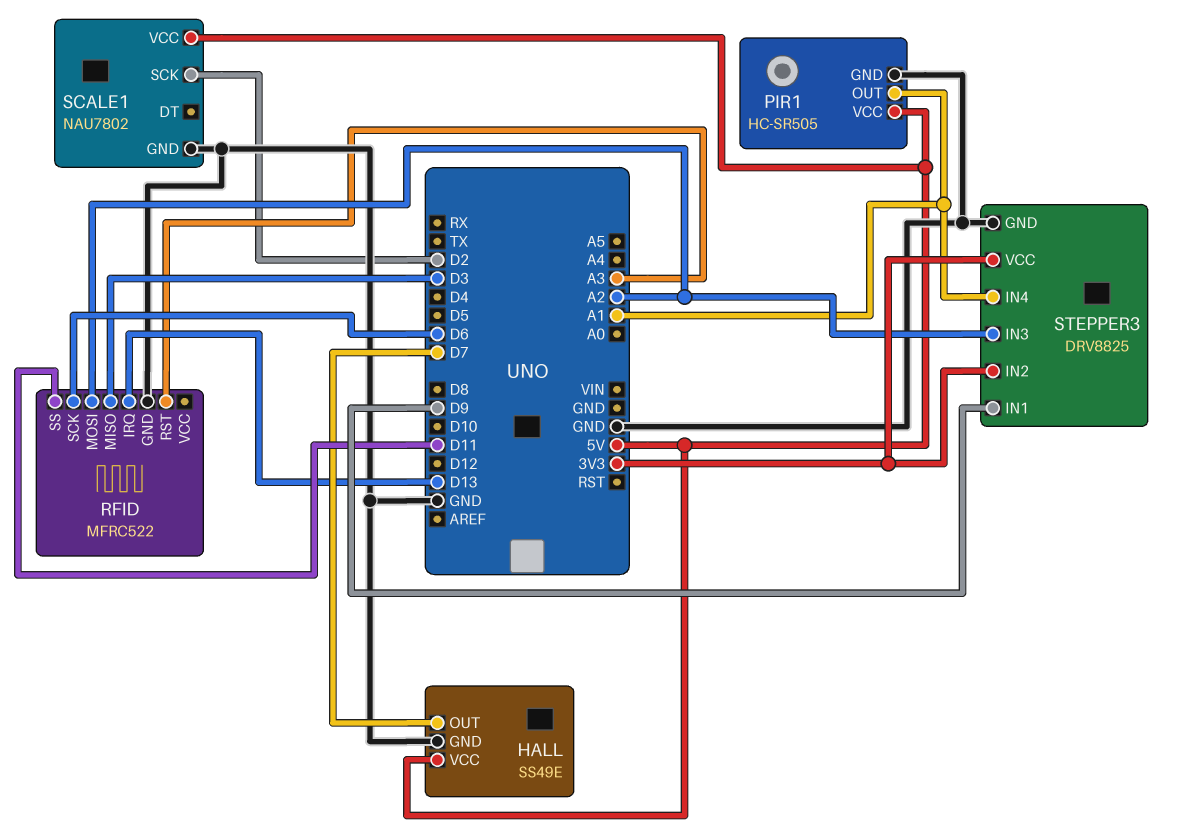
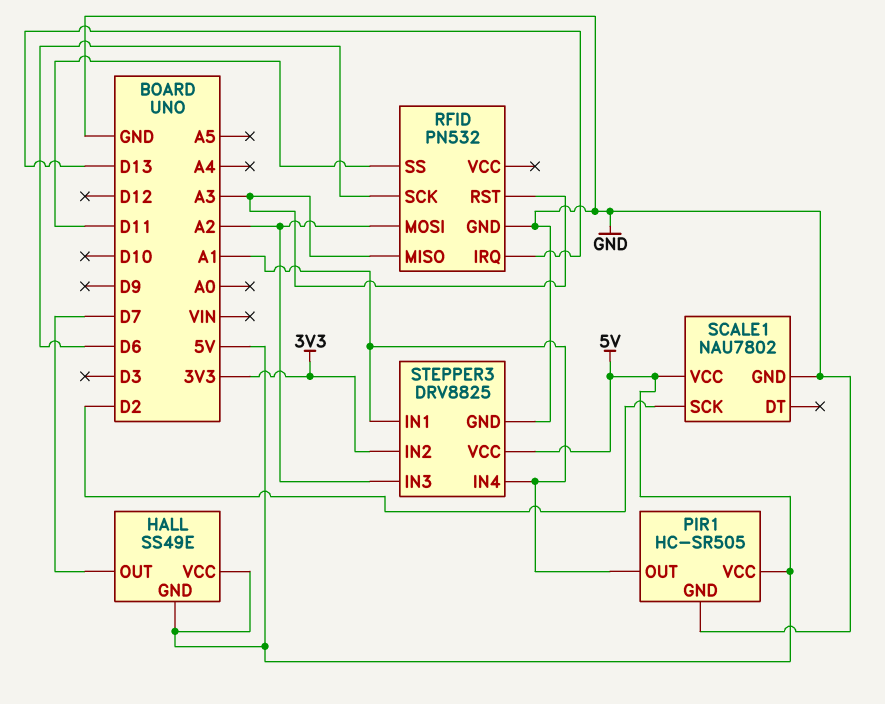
HALL pin GND: GND -> 5V
RFID: MFRC522 -> PN532
RFID pin MISO: D3 -> A3
STEPPER3 pin IN1: D9 -> A1
STEPPER3 pin VCC: 3V3 -> 5V

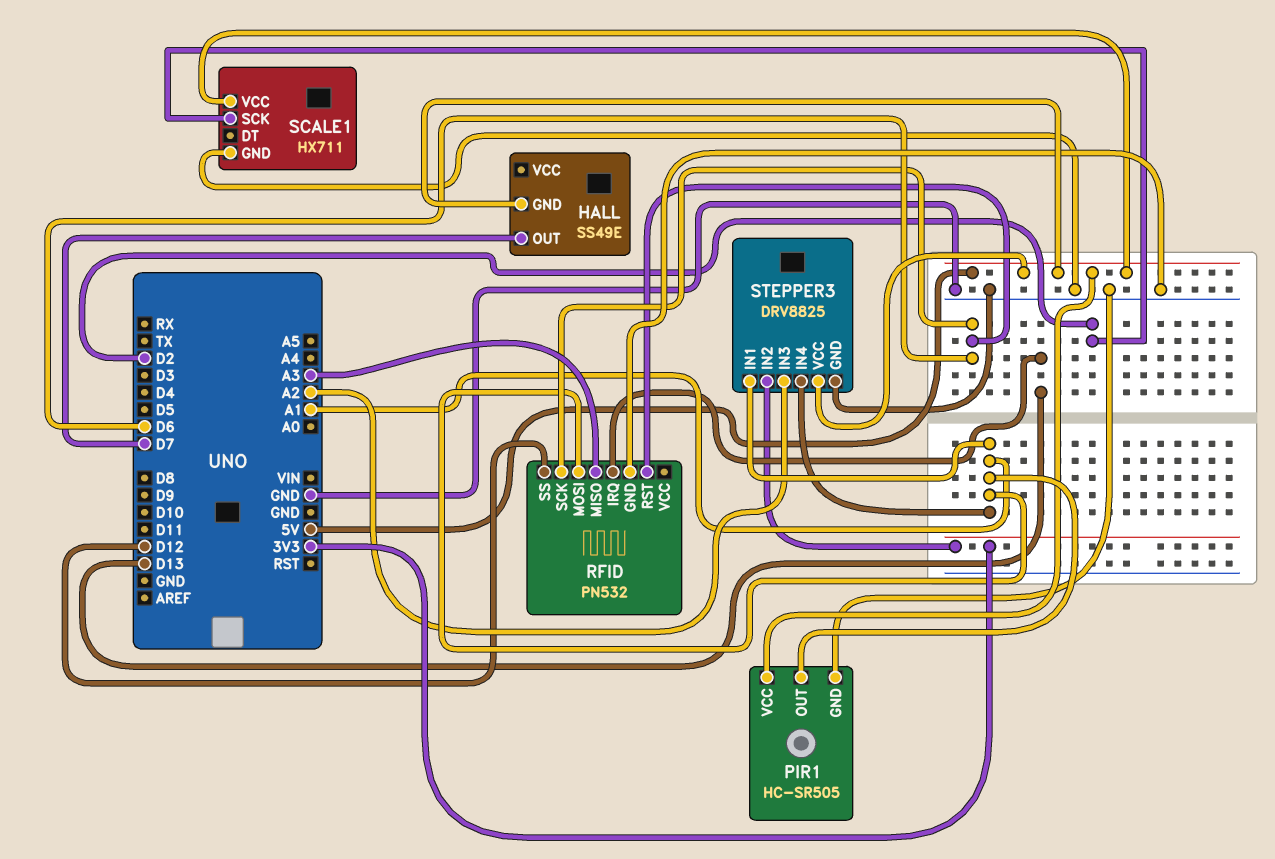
HALL pin VCC: 5V -> none
RFID pin MOSI: A2 -> A1
RFID pin RST: A3 -> D6
RFID pin SS: D11 -> D12
SCALE1: NAU7802 -> HX711

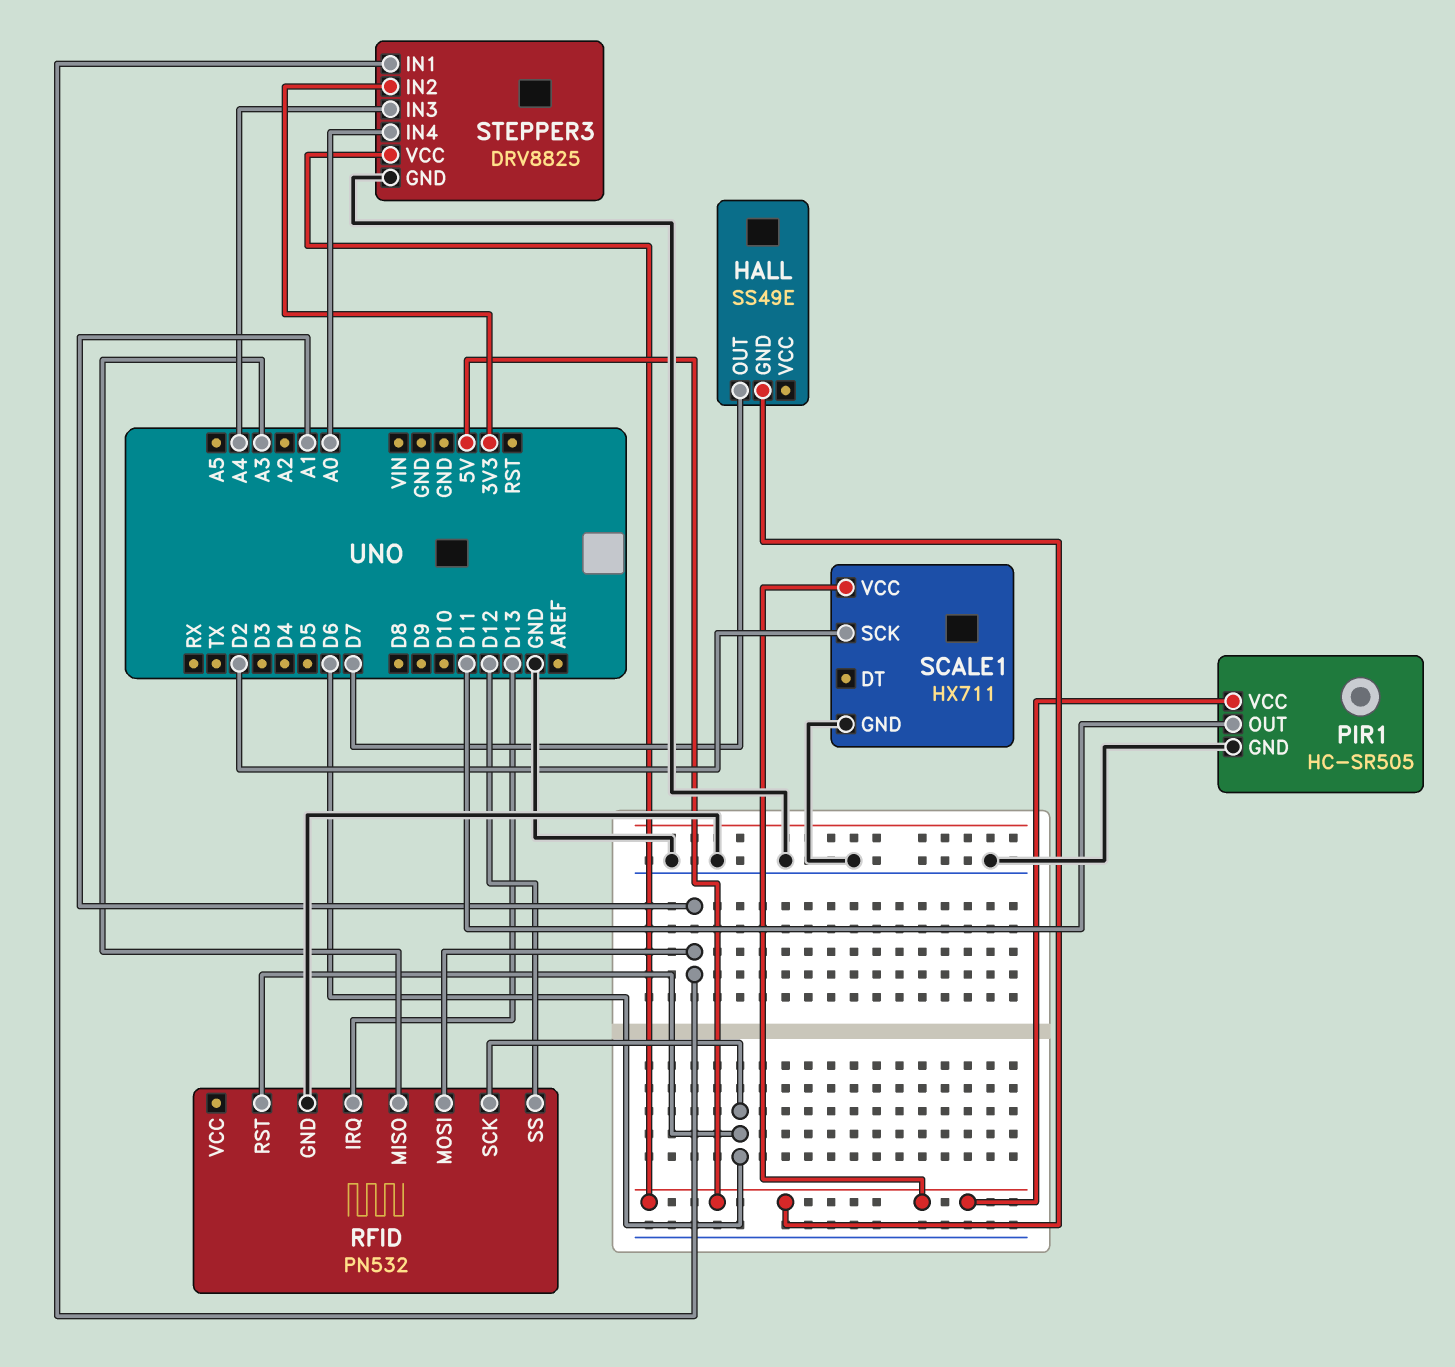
PIR1 pin OUT: A1 -> D11
STEPPER3 pin IN3: A2 -> A4
STEPPER3 pin IN4: A1 -> A0

